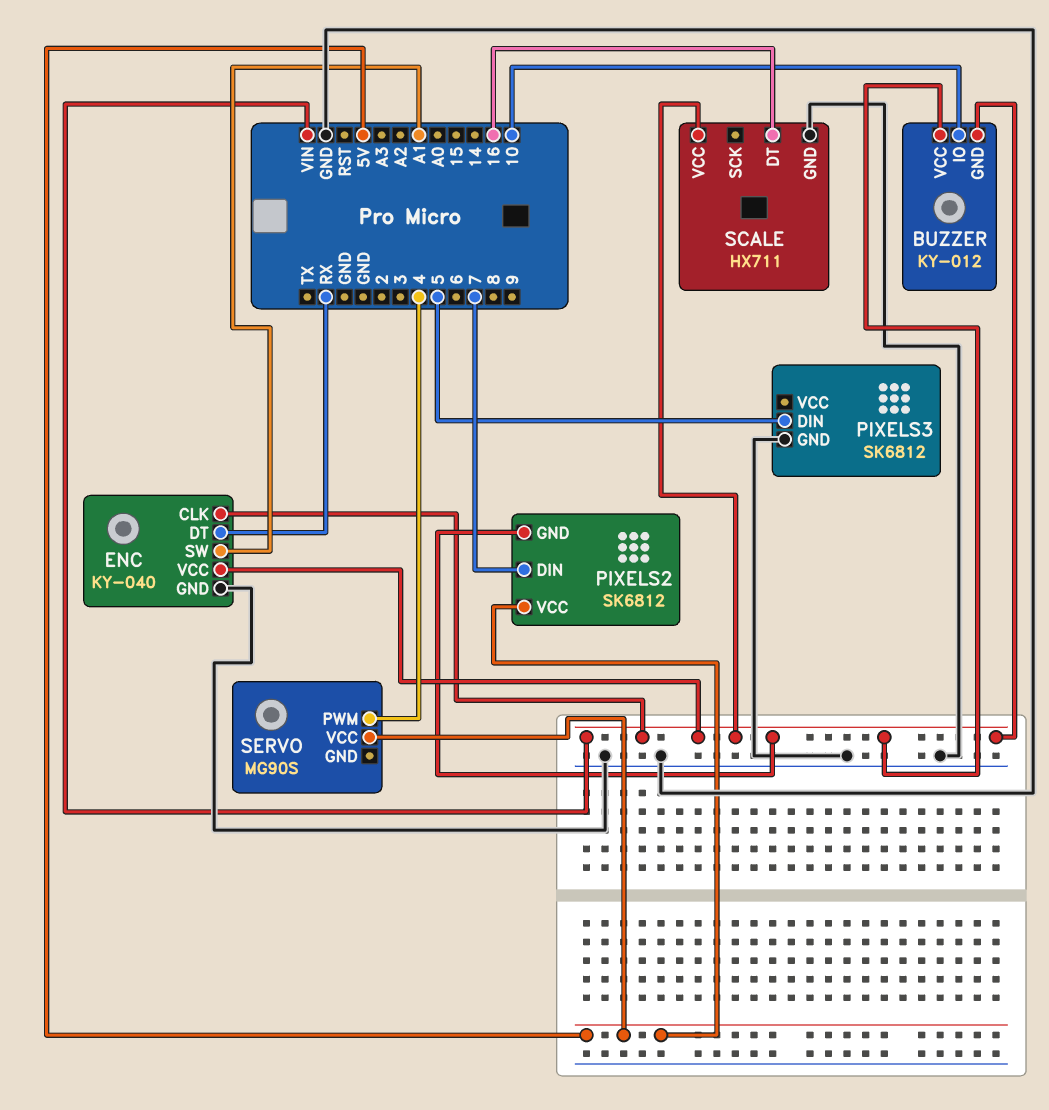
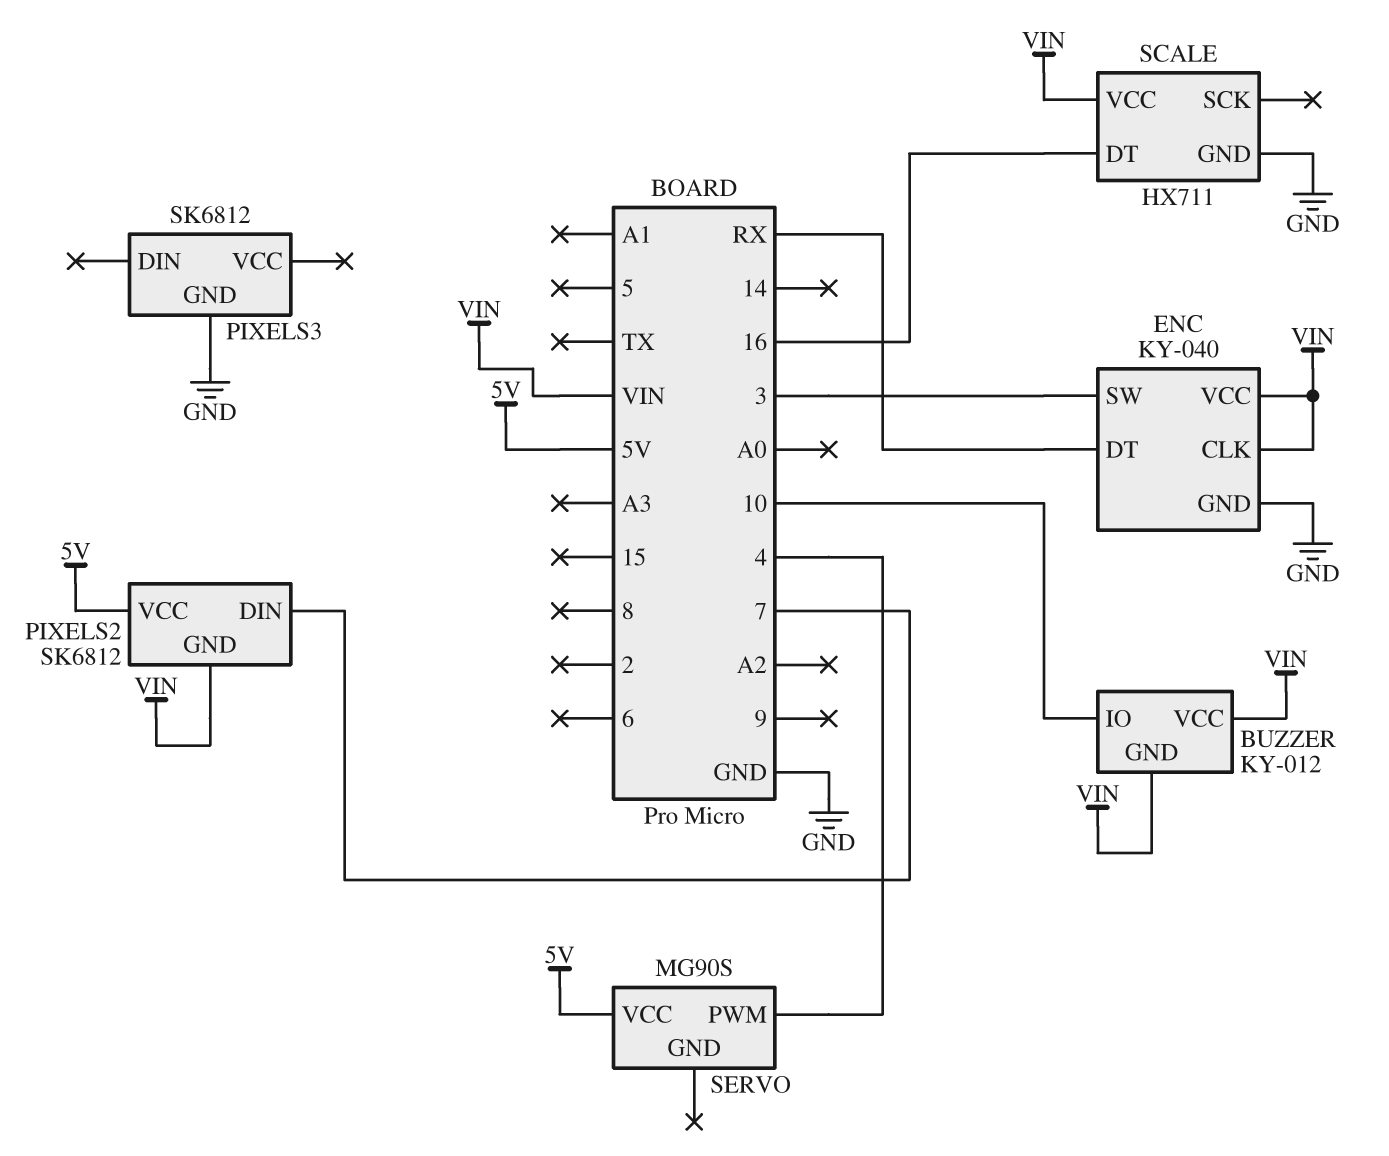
ENC pin SW: A1 -> 3
PIXELS3 pin DIN: 5 -> none

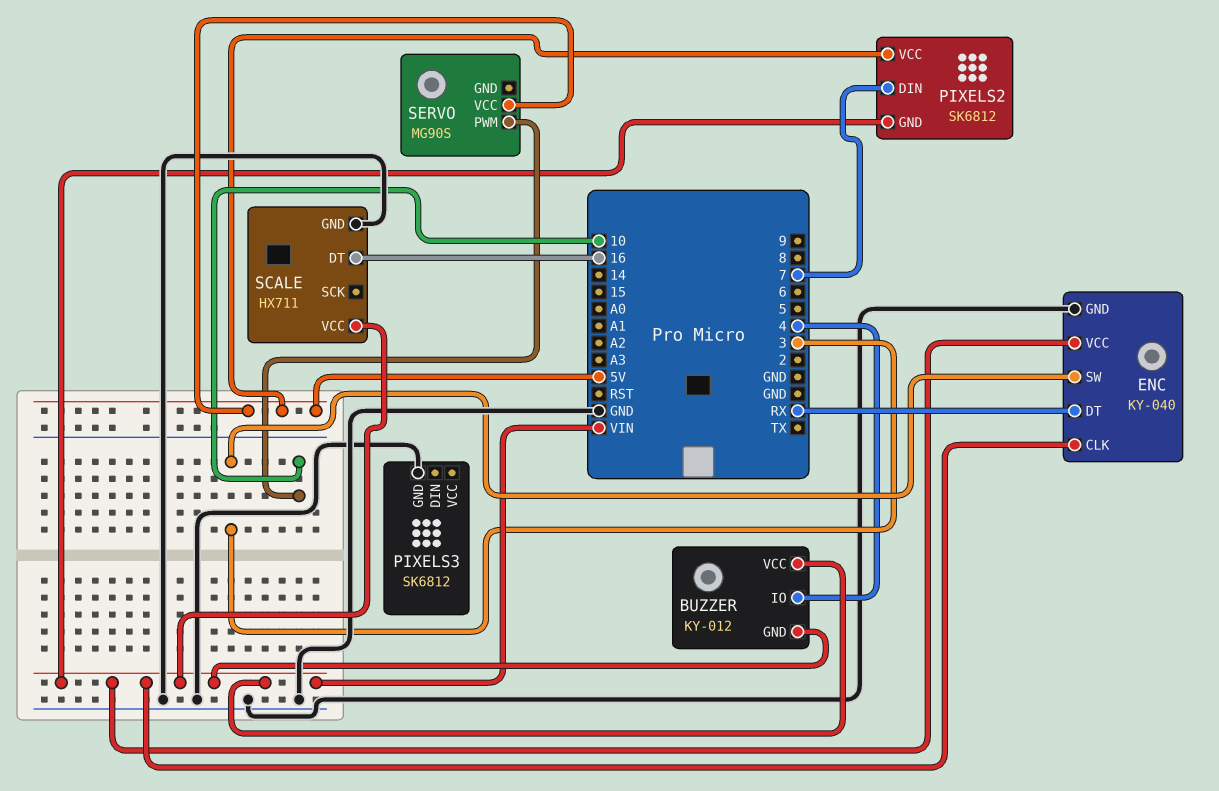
BUZZER pin IO: 10 -> 4
SERVO pin PWM: 4 -> 10

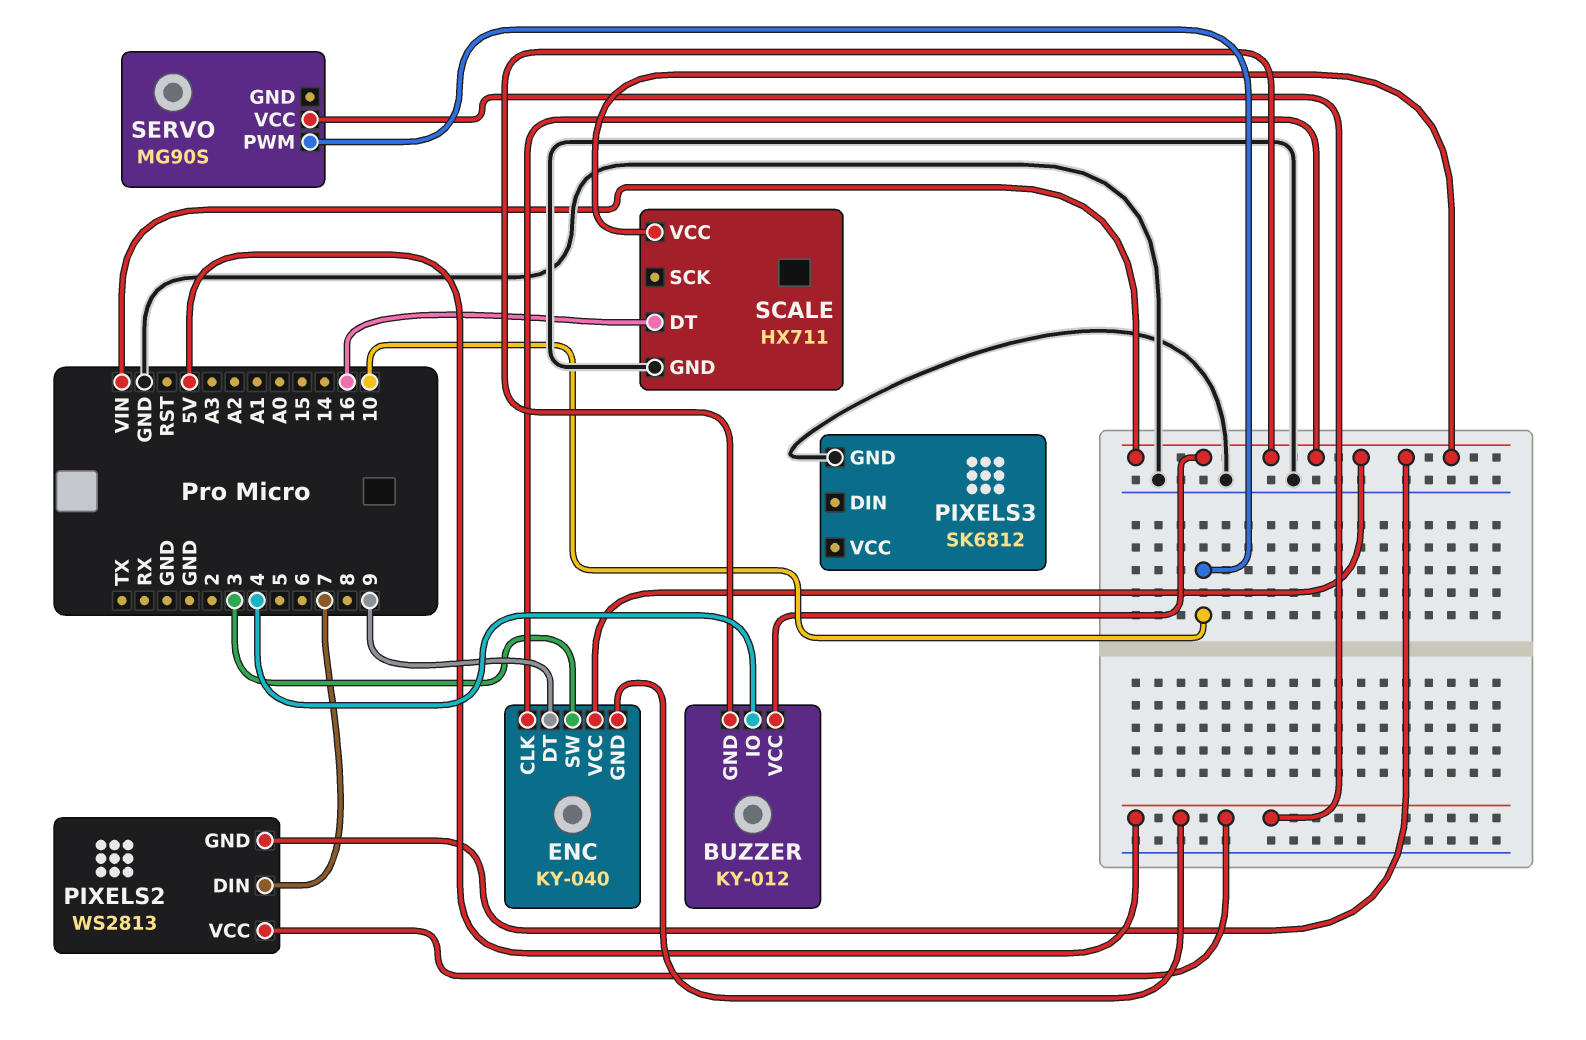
ENC pin DT: RX -> 9
ENC pin GND: GND -> 5V
PIXELS2: SK6812 -> WS2813

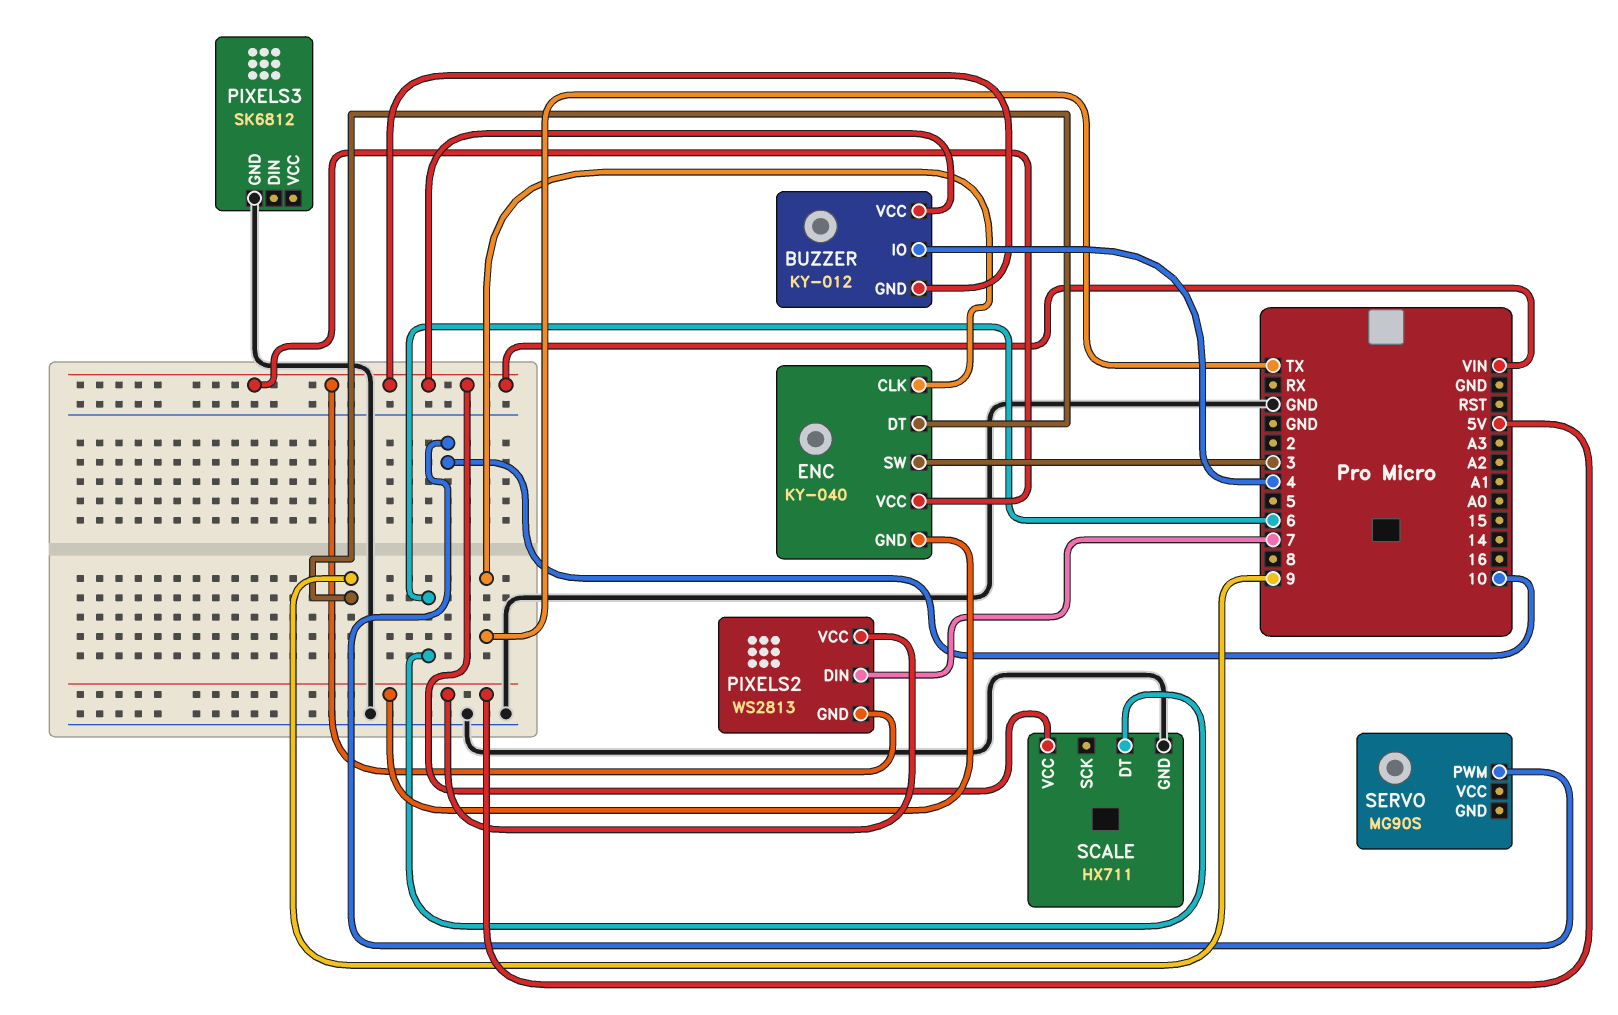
ENC pin CLK: VIN -> TX
SCALE pin DT: 16 -> 6
SERVO pin VCC: 5V -> none

